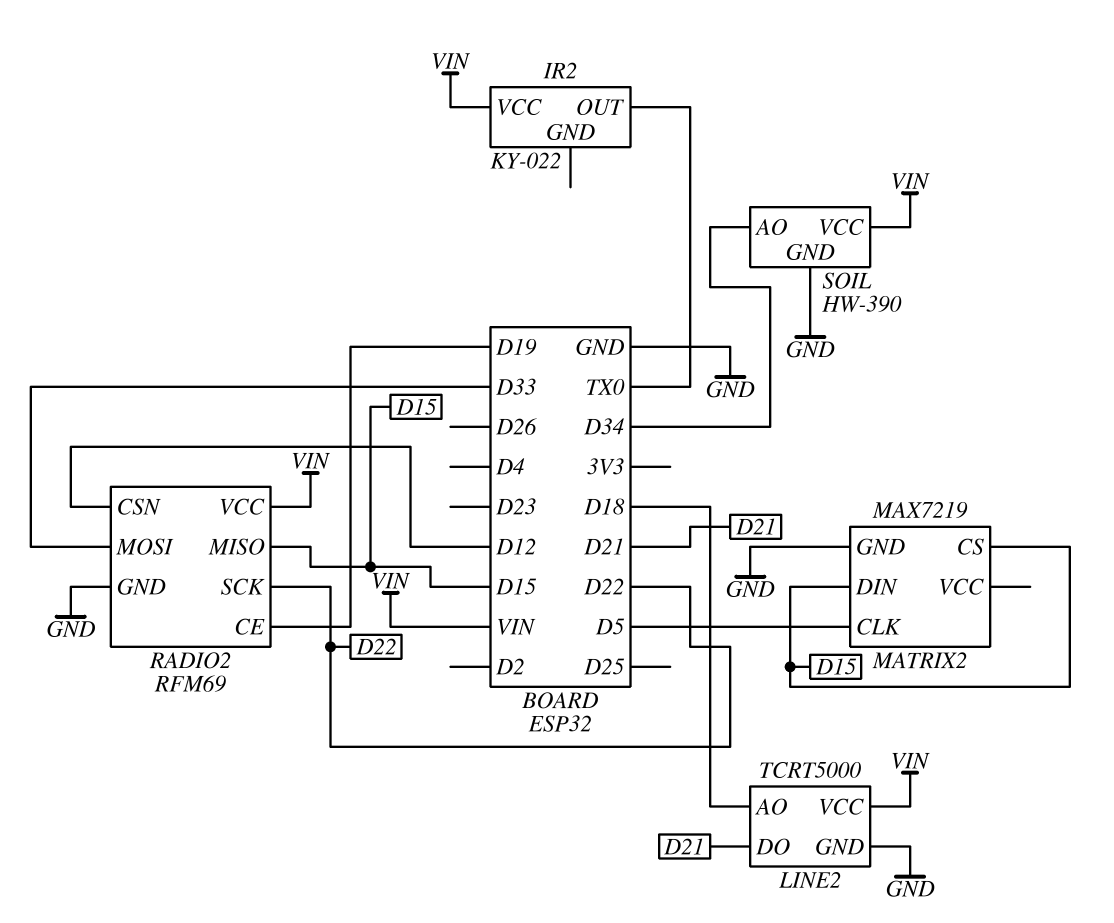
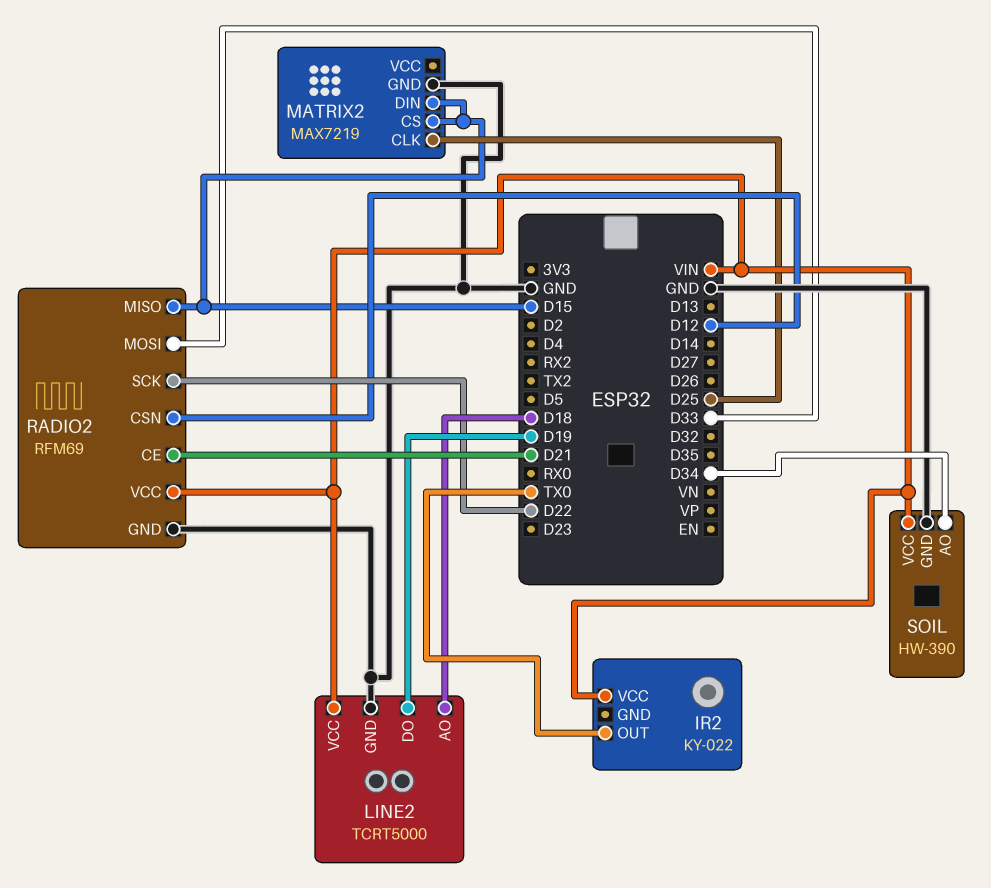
LINE2 pin DO: D21 -> D19
MATRIX2 pin CLK: D5 -> D25
RADIO2 pin CE: D19 -> D21

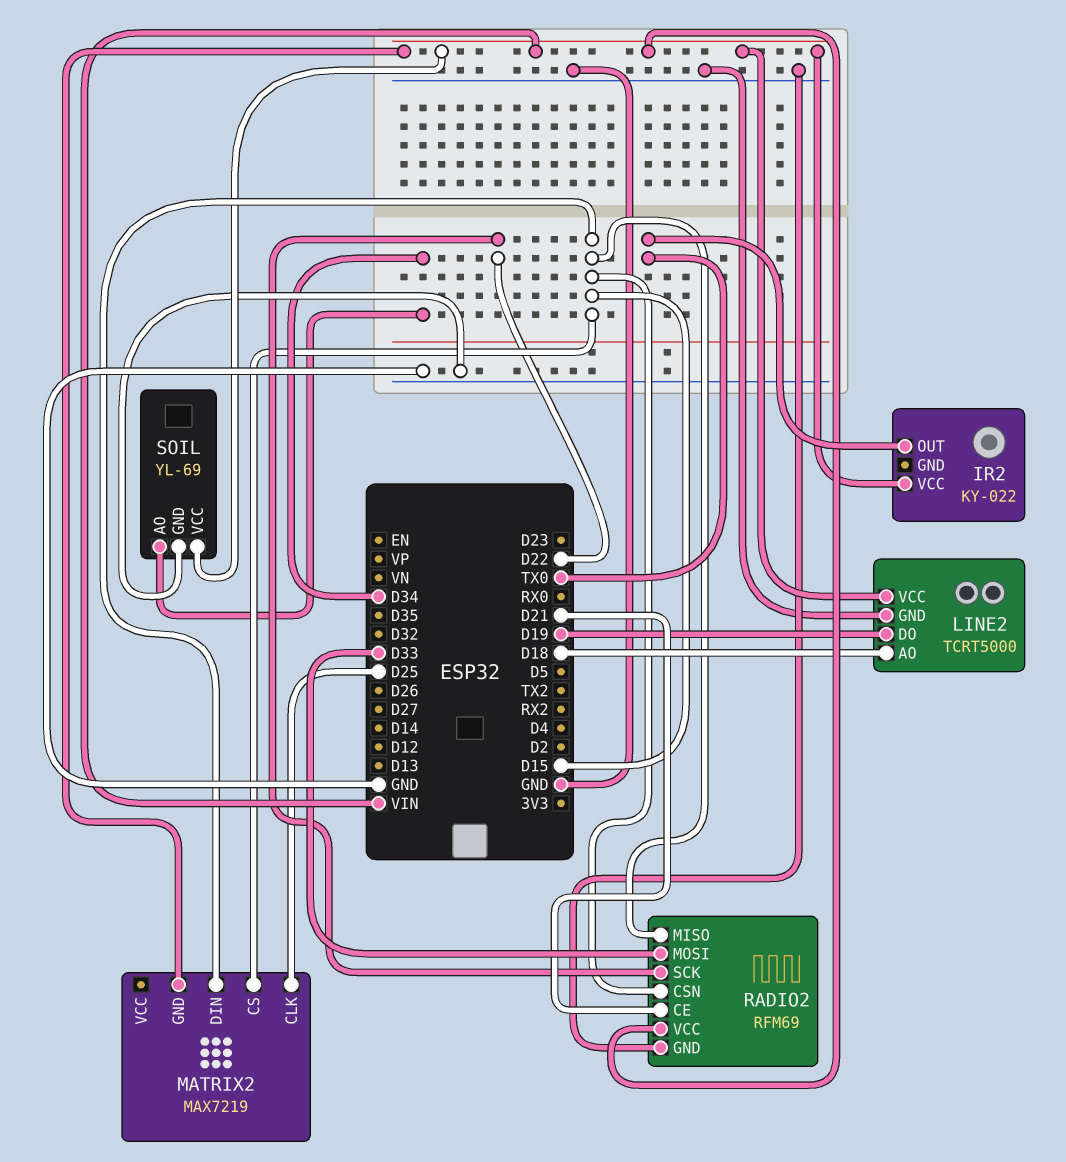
MATRIX2 pin GND: GND -> VIN
RADIO2 pin CSN: D12 -> D15
SOIL: HW-390 -> YL-69

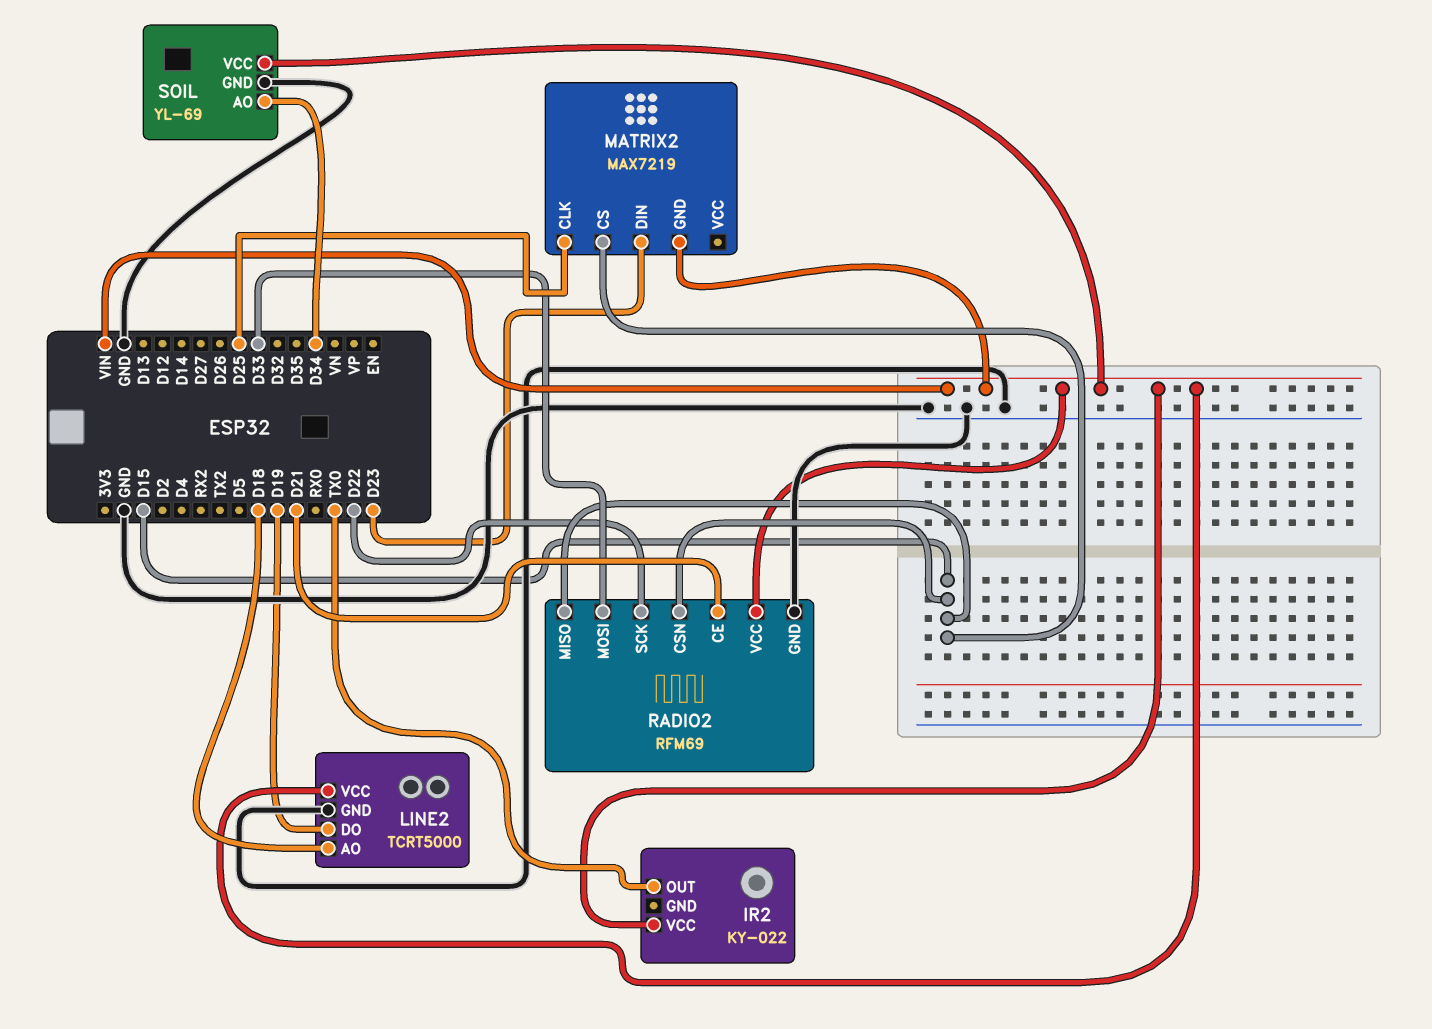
MATRIX2 pin DIN: D15 -> D23

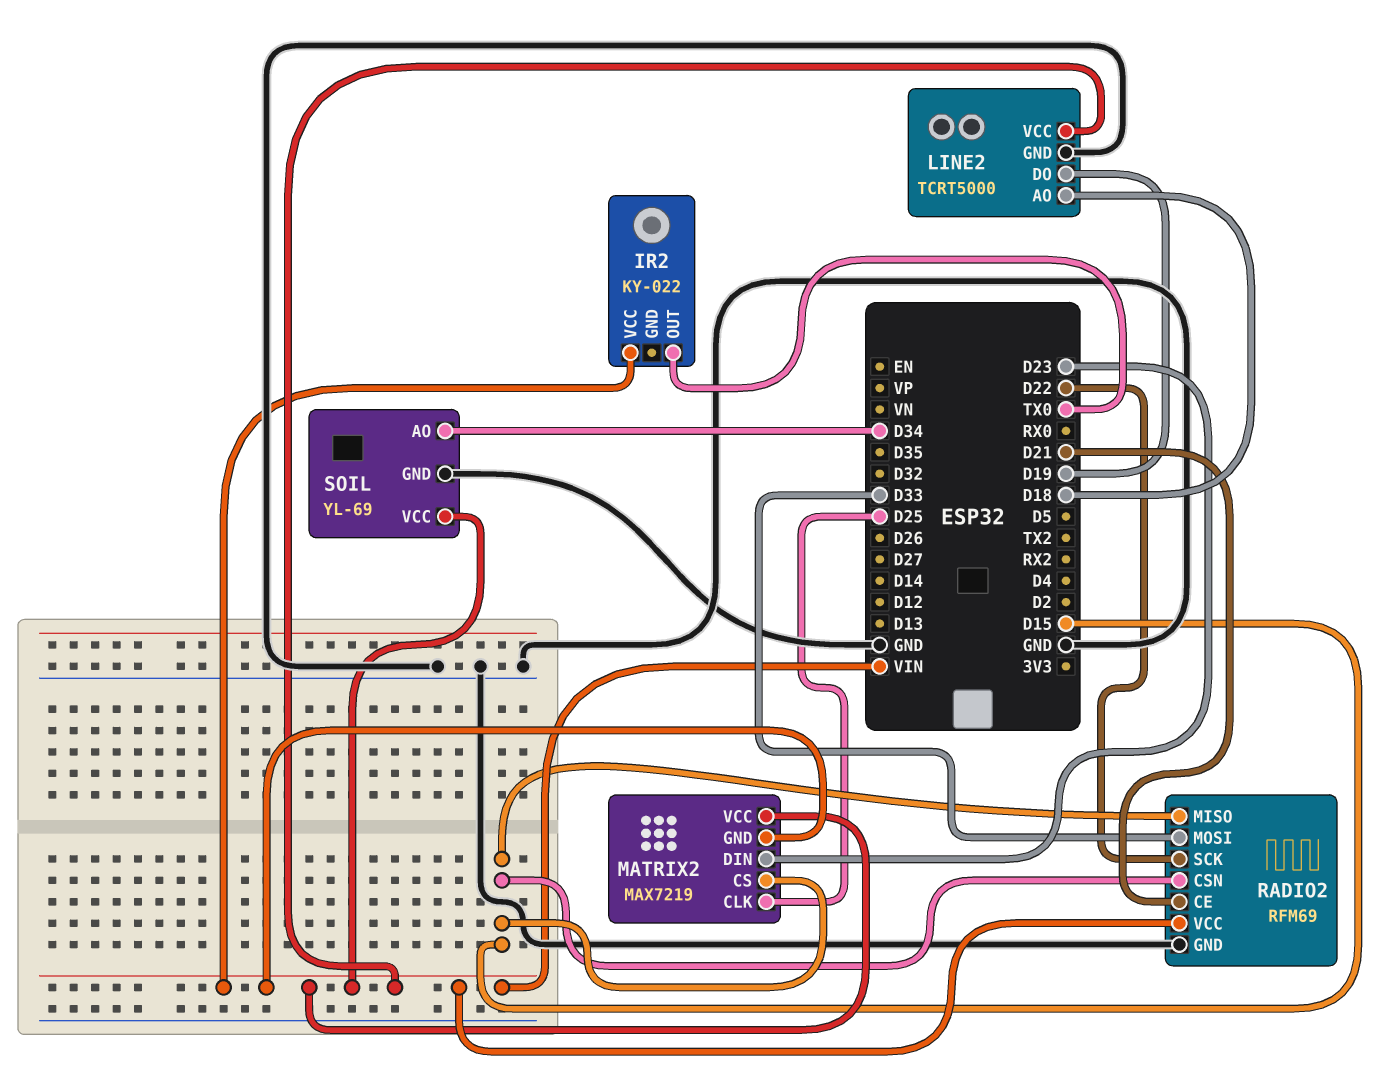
MATRIX2 pin VCC: none -> VIN

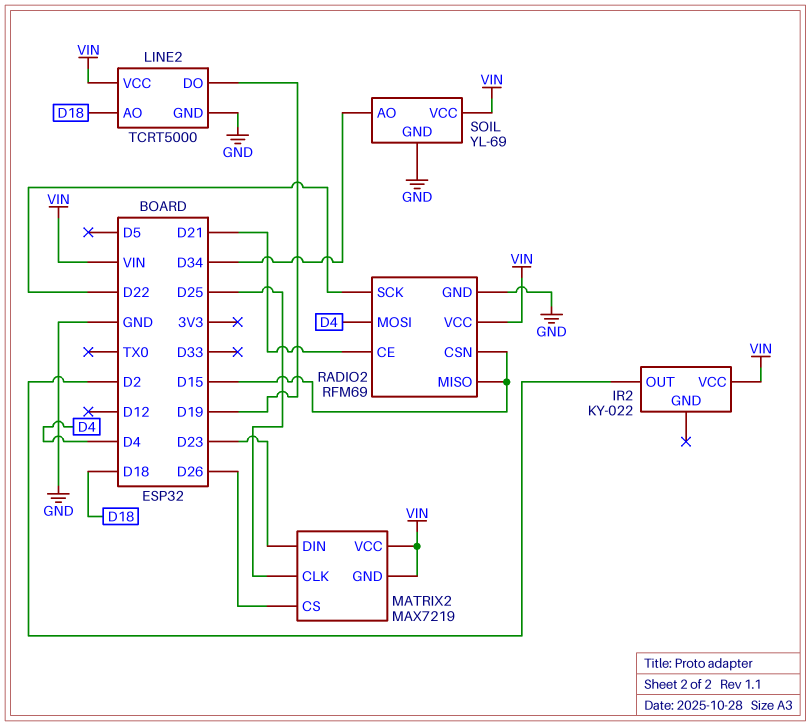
IR2 pin OUT: TX0 -> D2
MATRIX2 pin CS: D15 -> D26
RADIO2 pin MOSI: D33 -> D4

